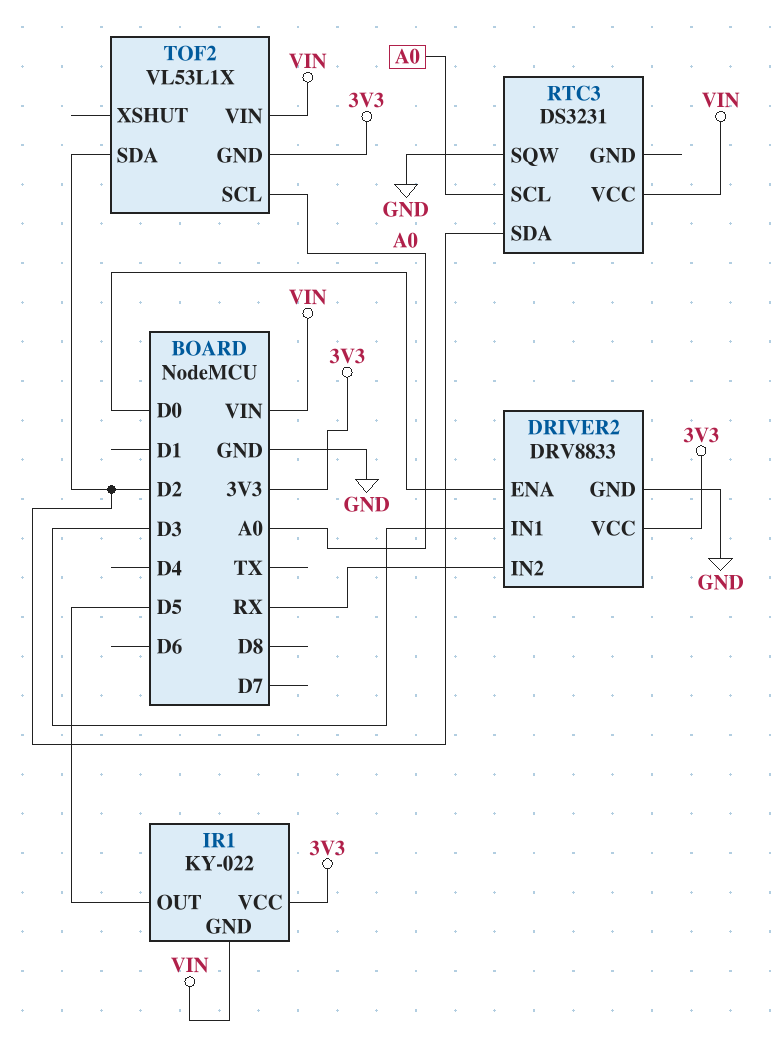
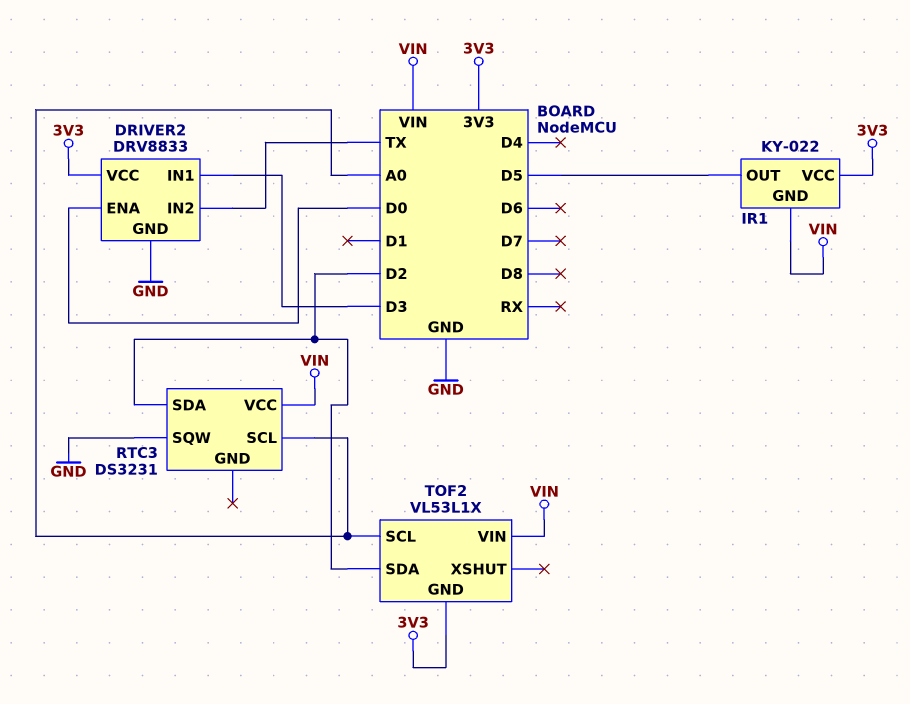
DRIVER2 pin IN2: RX -> TX

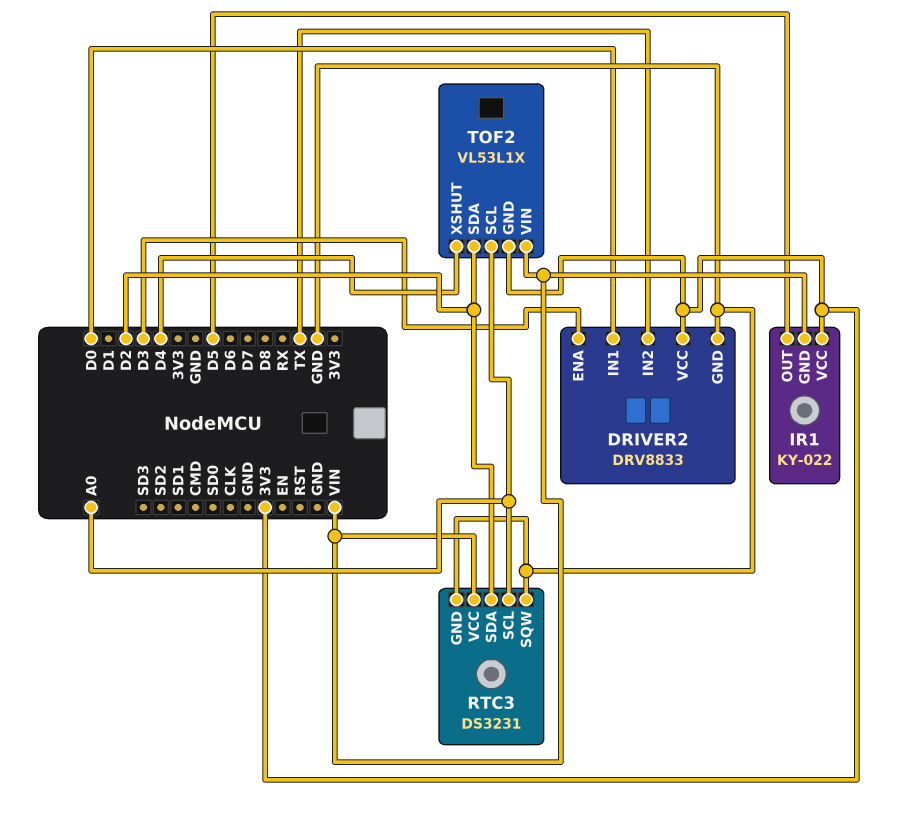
DRIVER2 pin ENA: D0 -> D3
DRIVER2 pin IN1: D3 -> D0
RTC3 pin GND: none -> GND
TOF2 pin XSHUT: none -> D4

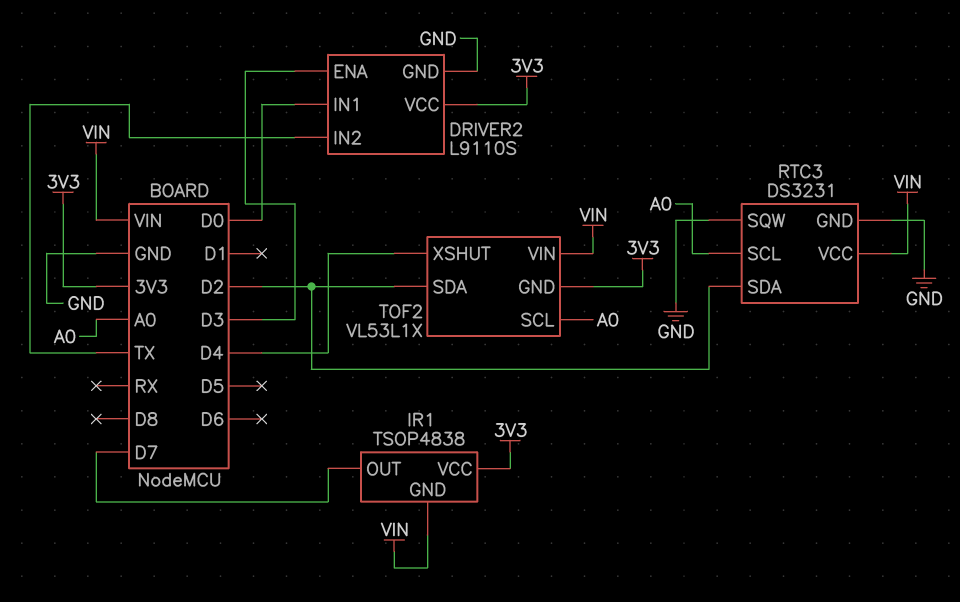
DRIVER2: DRV8833 -> L9110S
IR1: KY-022 -> TSOP4838
IR1 pin OUT: D5 -> D7

